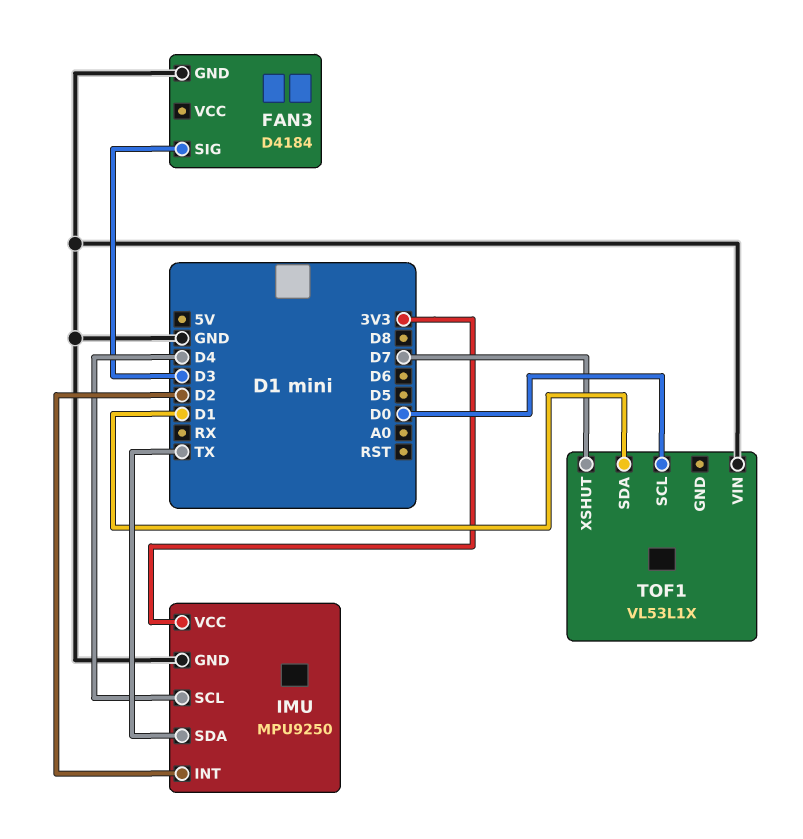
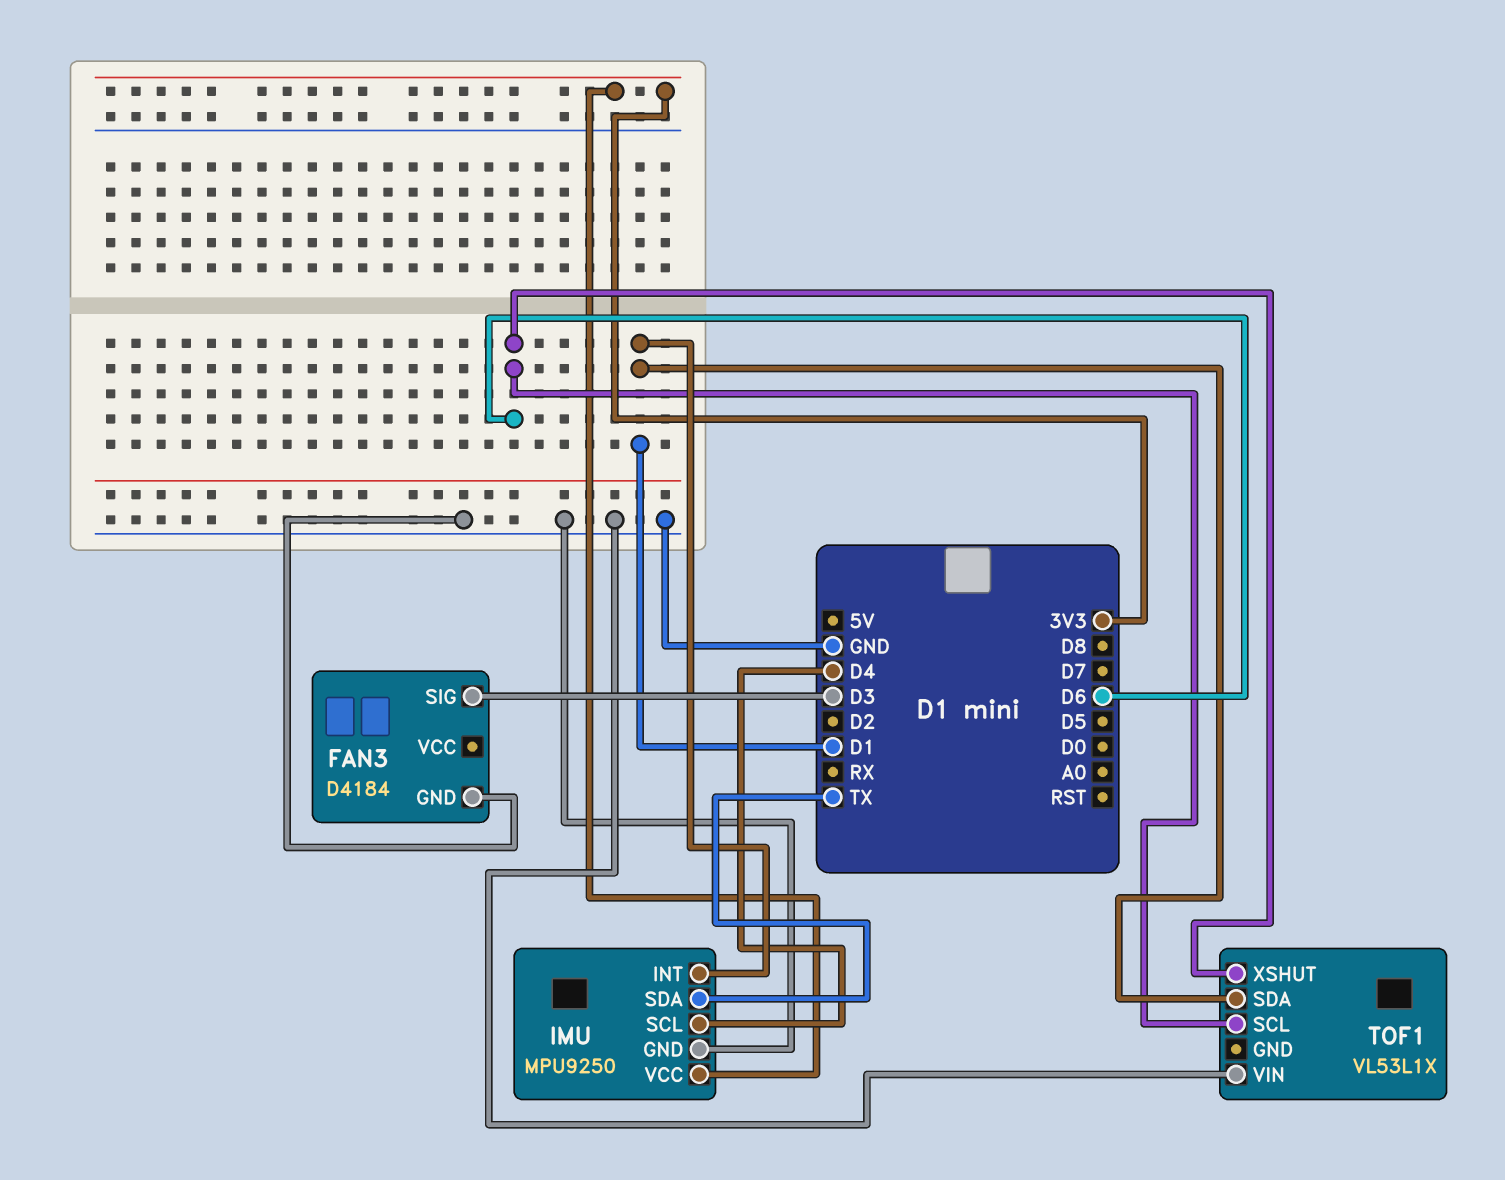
IMU pin INT: D2 -> D1
TOF1 pin SCL: D0 -> D6
TOF1 pin XSHUT: D7 -> D6

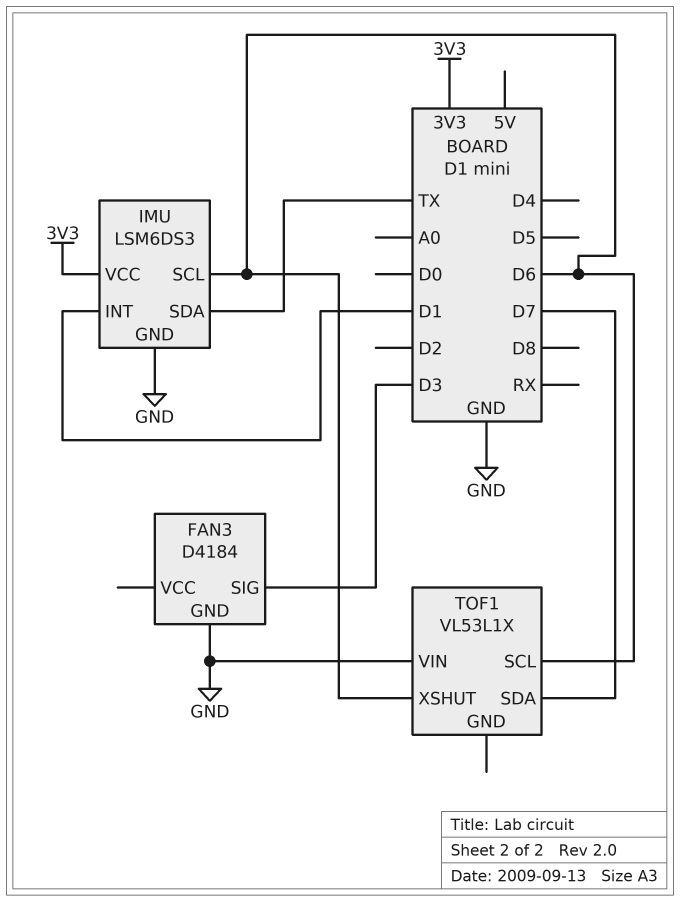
IMU: MPU9250 -> LSM6DS3
IMU pin SCL: D4 -> D6
TOF1 pin SDA: D1 -> D7

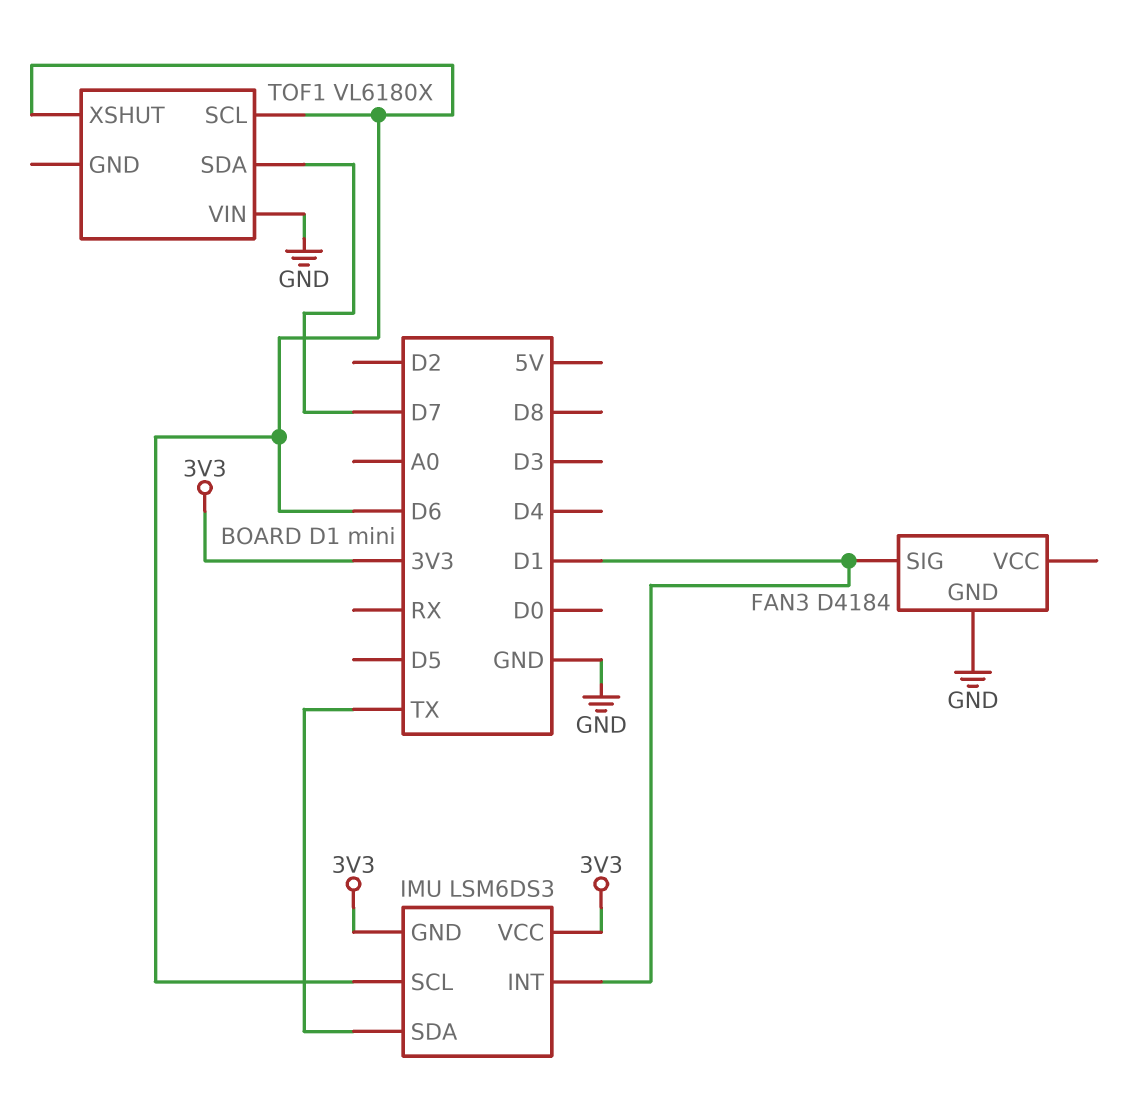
FAN3 pin SIG: D3 -> D1
IMU pin GND: GND -> 3V3
TOF1: VL53L1X -> VL6180X

